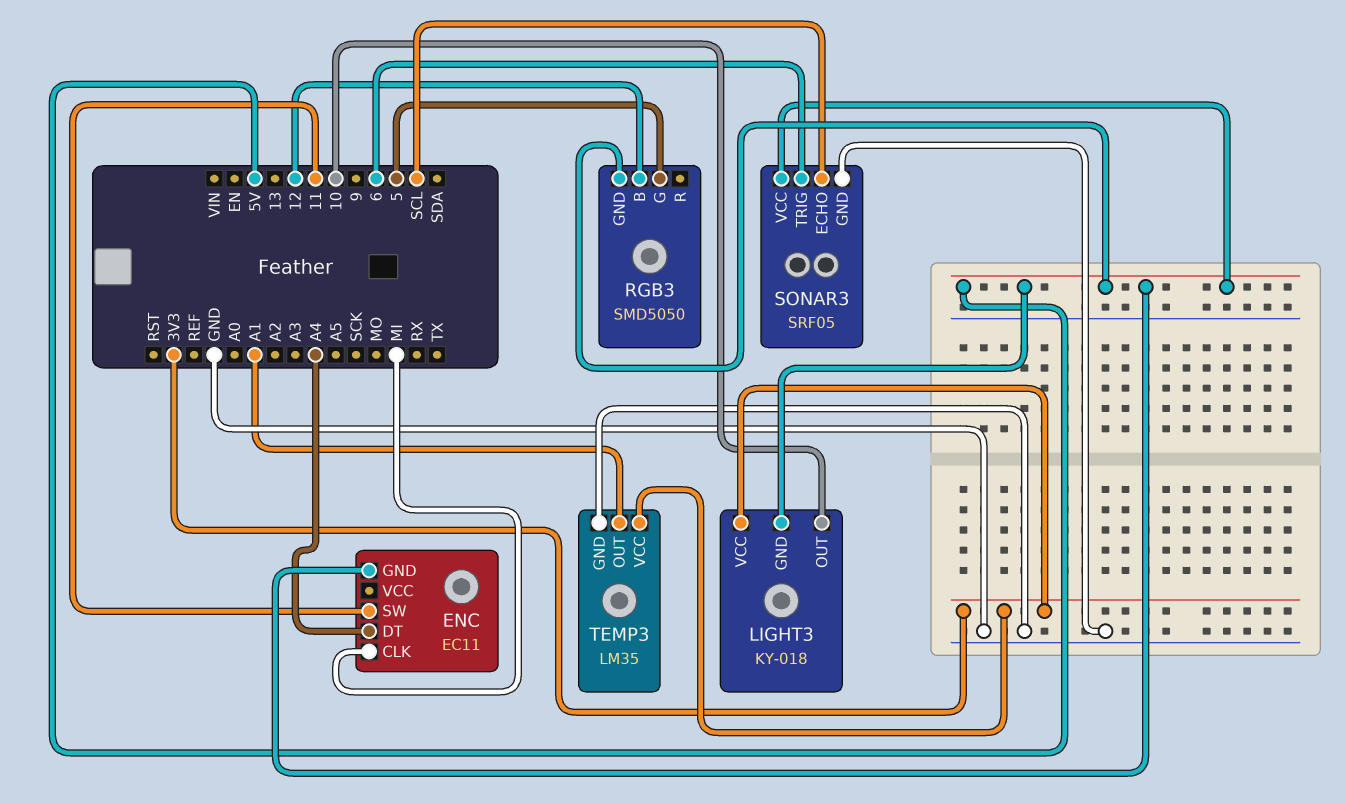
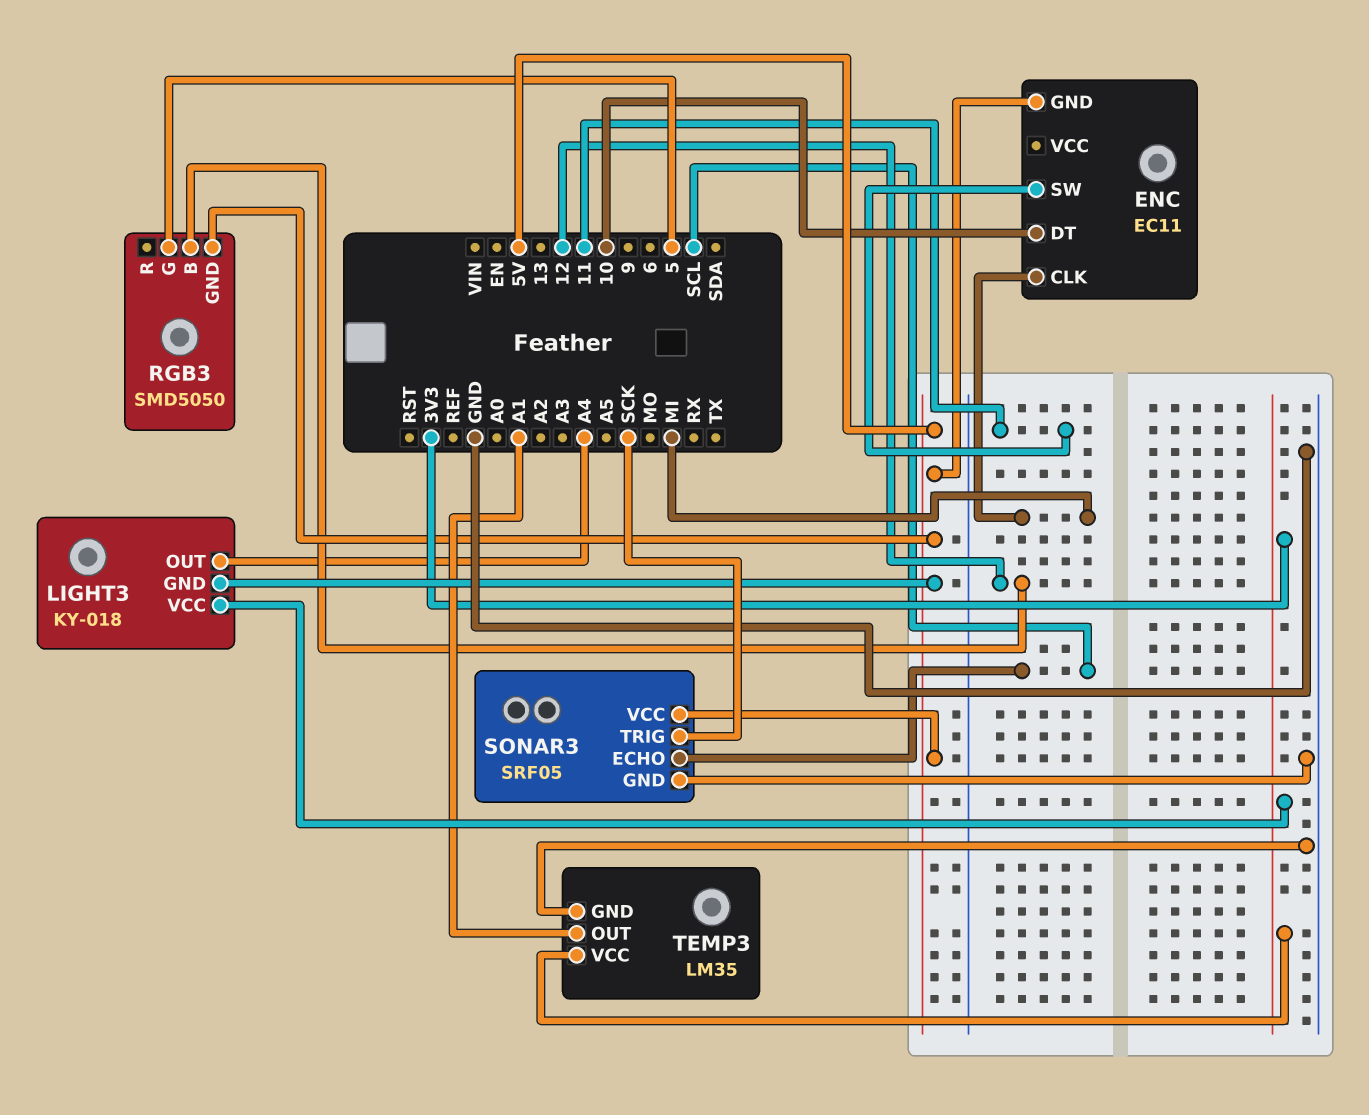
ENC pin DT: A4 -> 10
LIGHT3 pin OUT: 10 -> A4
SONAR3 pin TRIG: 6 -> SCK

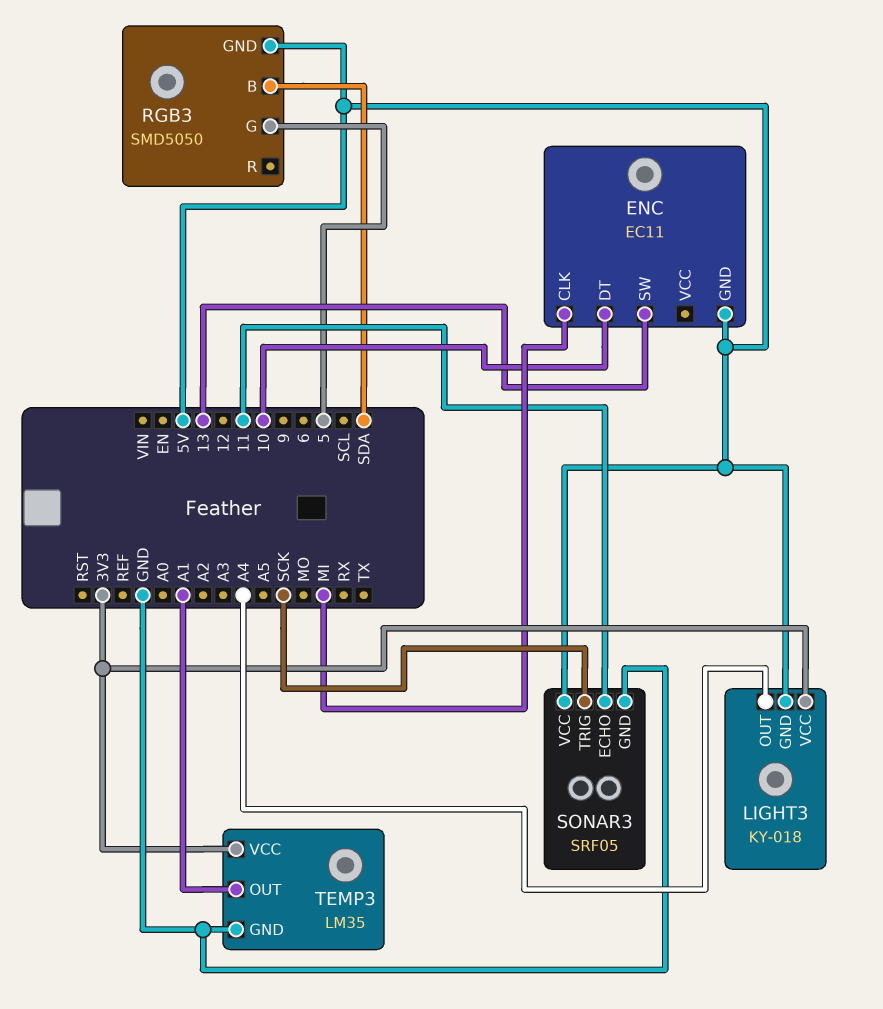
ENC pin SW: 11 -> 13
RGB3 pin B: 12 -> SDA
SONAR3 pin ECHO: SCL -> 11

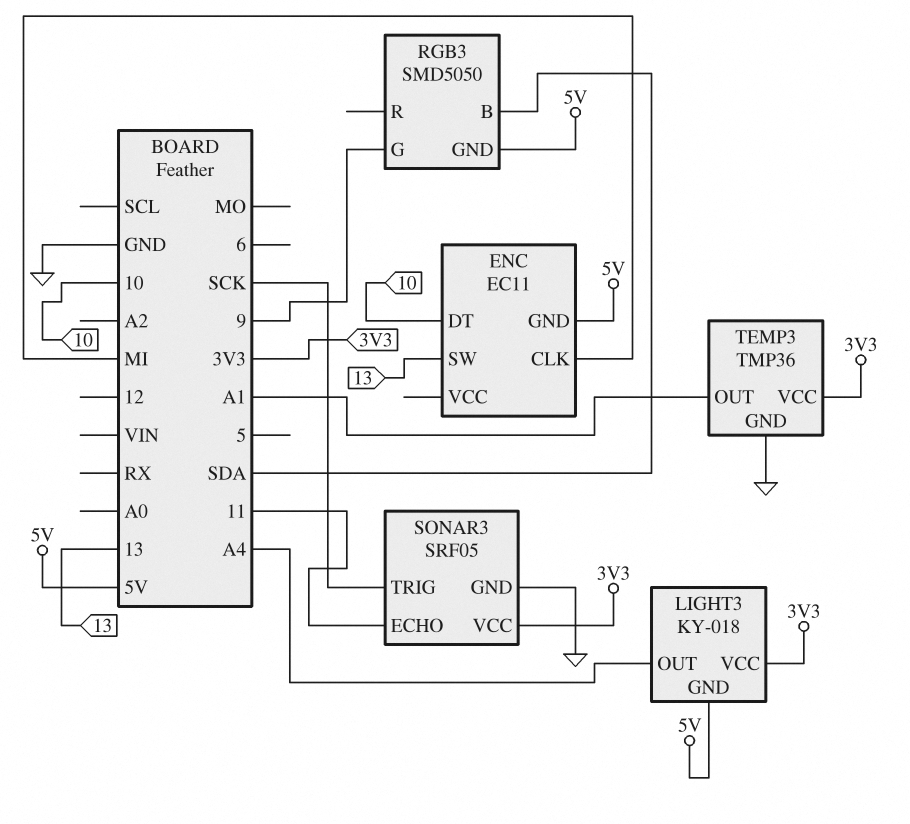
RGB3 pin G: 5 -> 9
SONAR3 pin VCC: 5V -> 3V3
TEMP3: LM35 -> TMP36

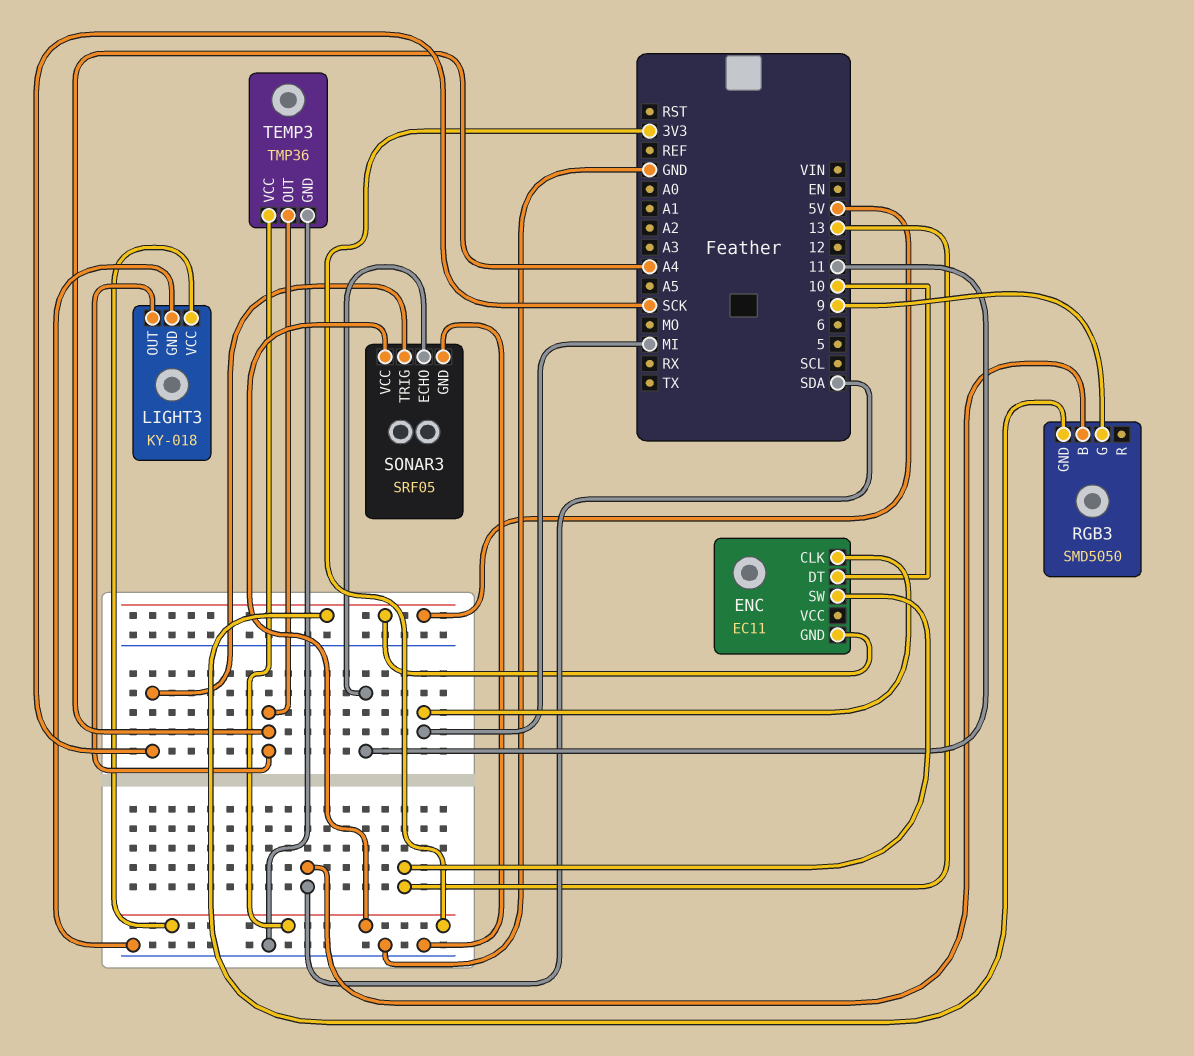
LIGHT3 pin GND: 5V -> GND
TEMP3 pin OUT: A1 -> A4

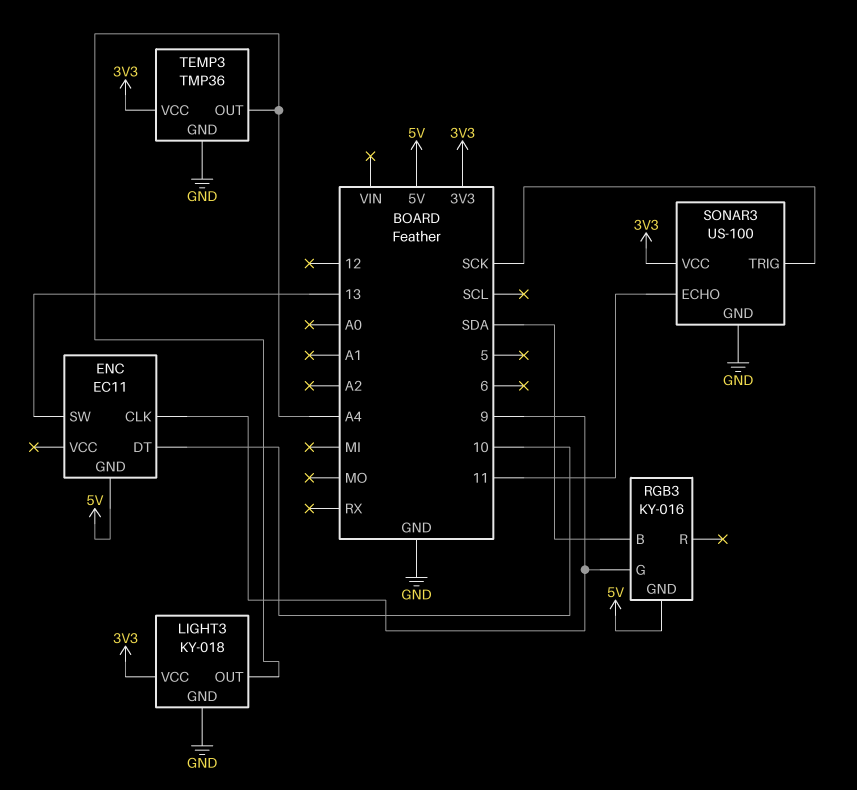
ENC pin CLK: MI -> 9
RGB3: SMD5050 -> KY-016
SONAR3: SRF05 -> US-100

